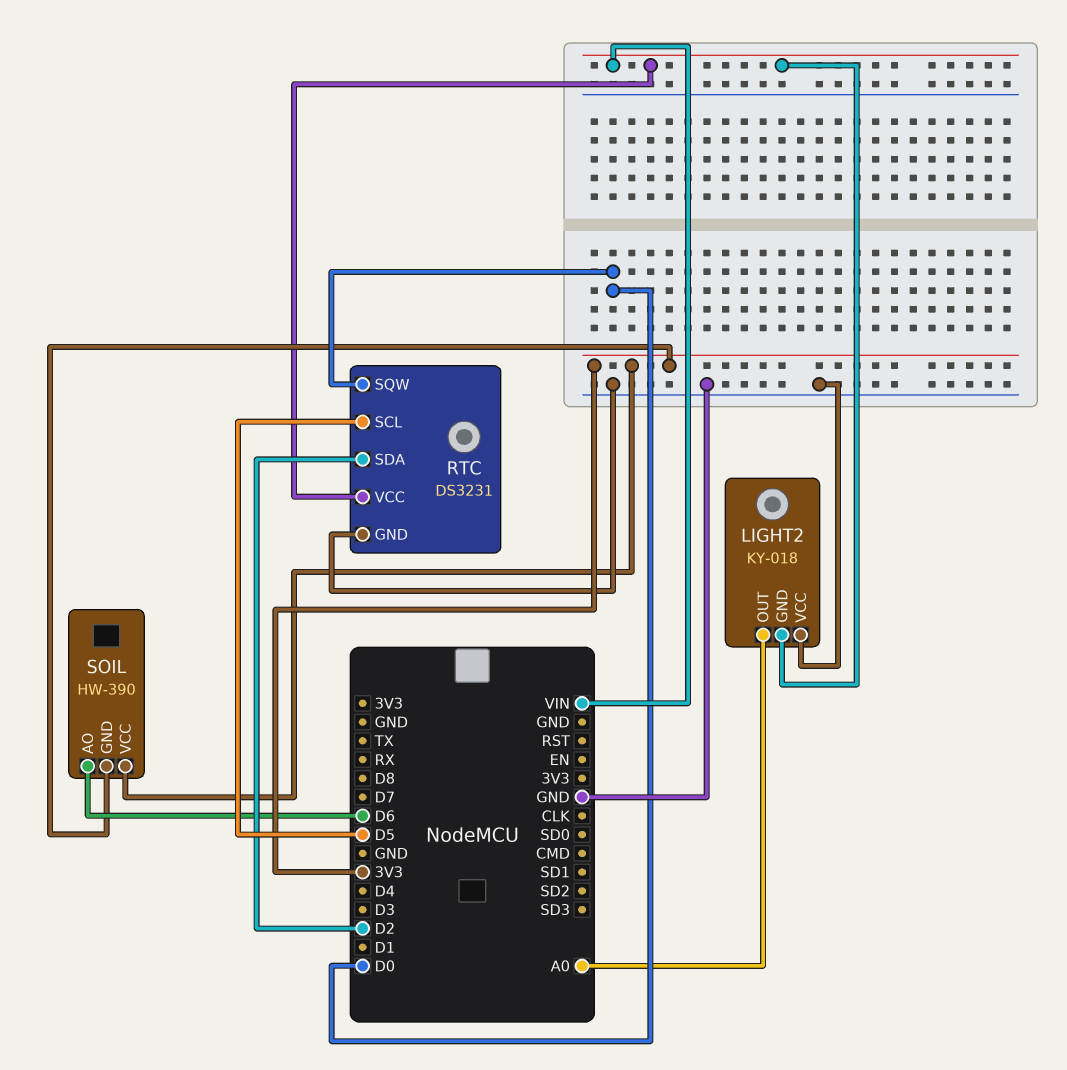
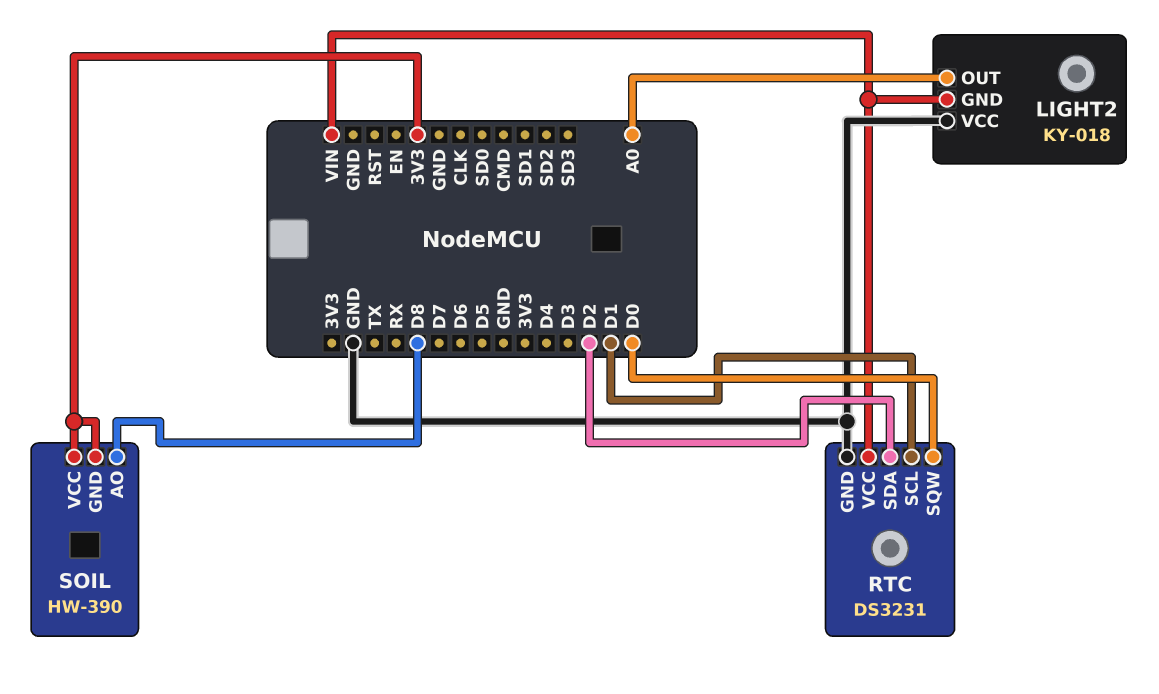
RTC pin SCL: D5 -> D1
SOIL pin AO: D6 -> D8

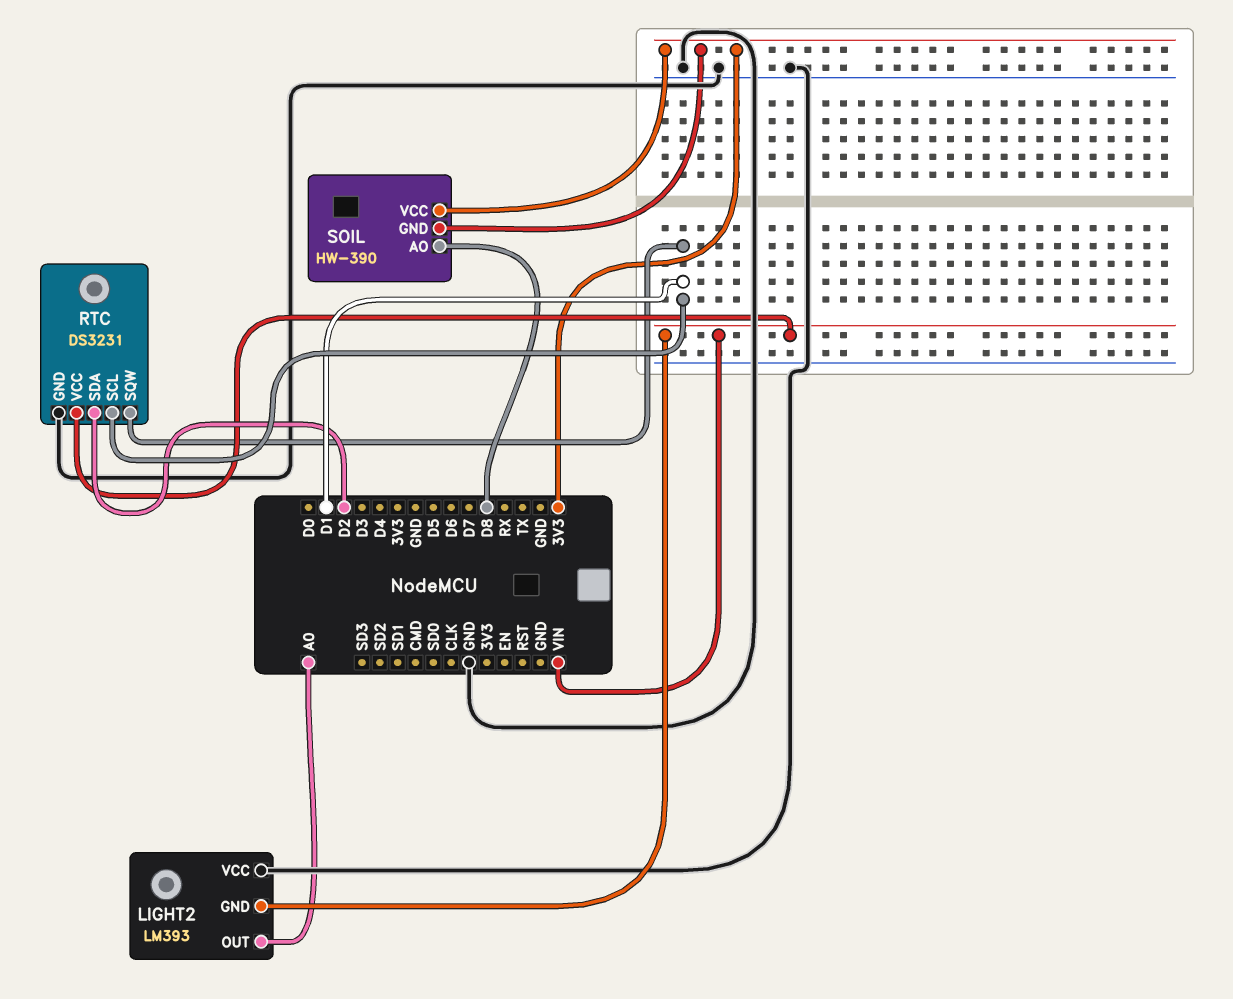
LIGHT2: KY-018 -> LM393
RTC pin SQW: D0 -> D1

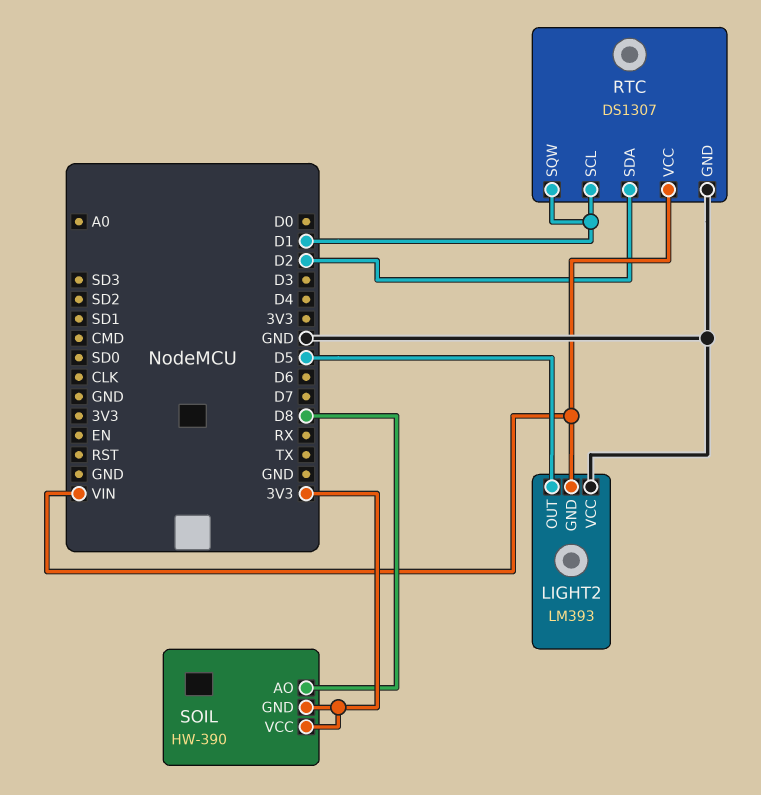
LIGHT2 pin OUT: A0 -> D5
RTC: DS3231 -> DS1307

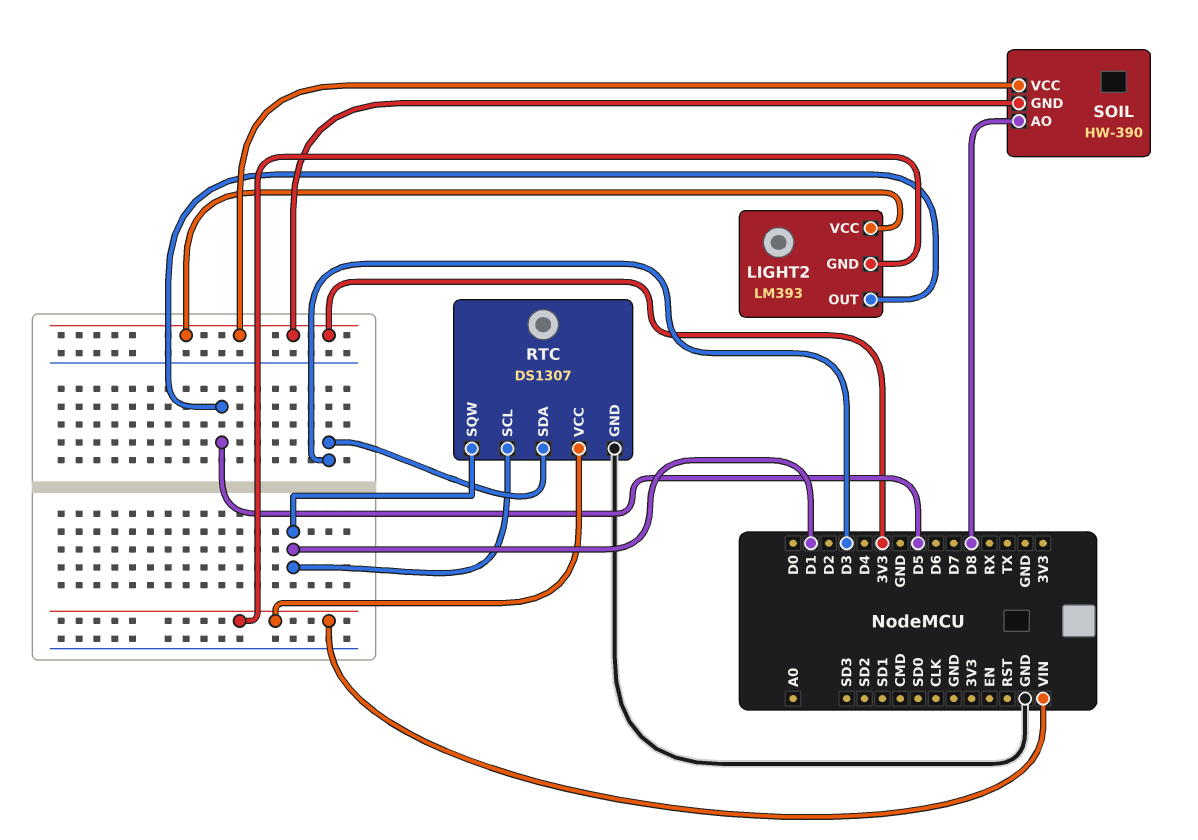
LIGHT2 pin VCC: GND -> 3V3
RTC pin SDA: D2 -> D3

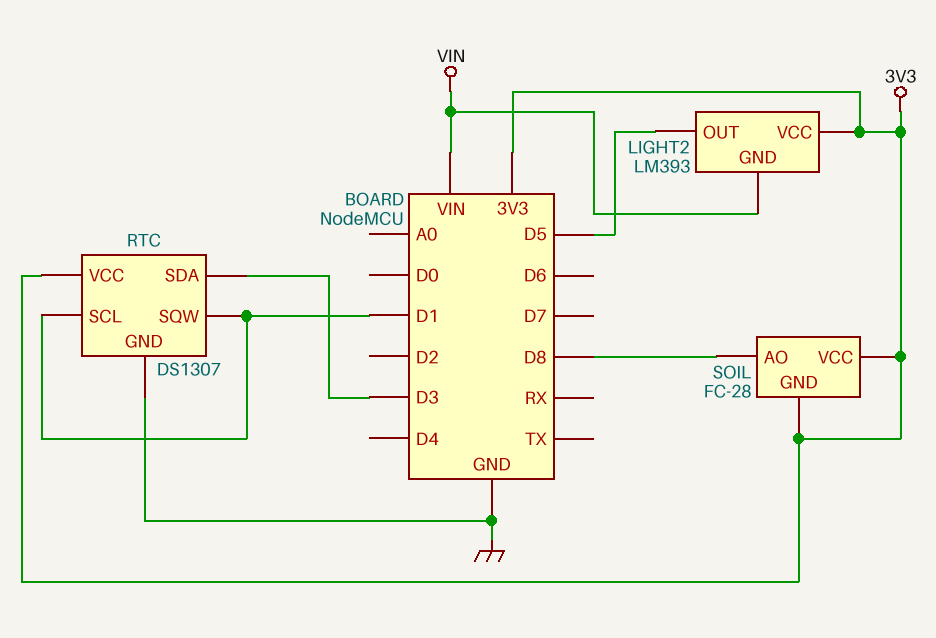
RTC pin VCC: VIN -> 3V3
SOIL: HW-390 -> FC-28

